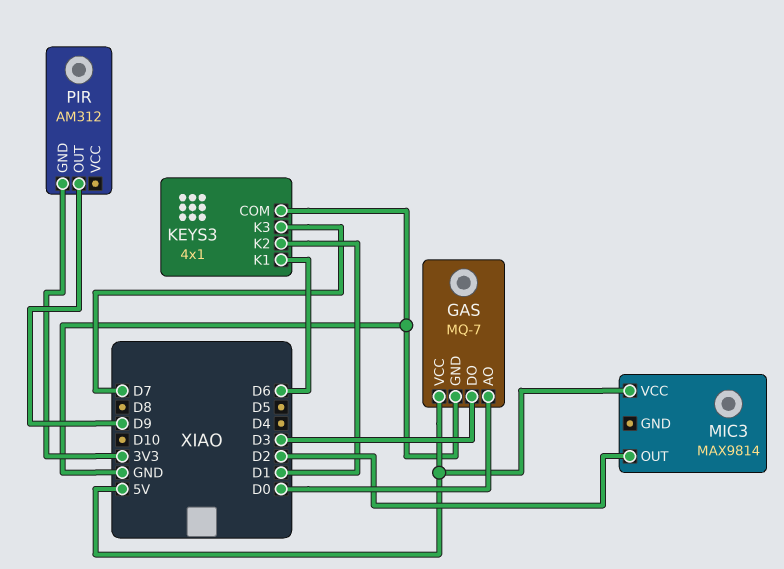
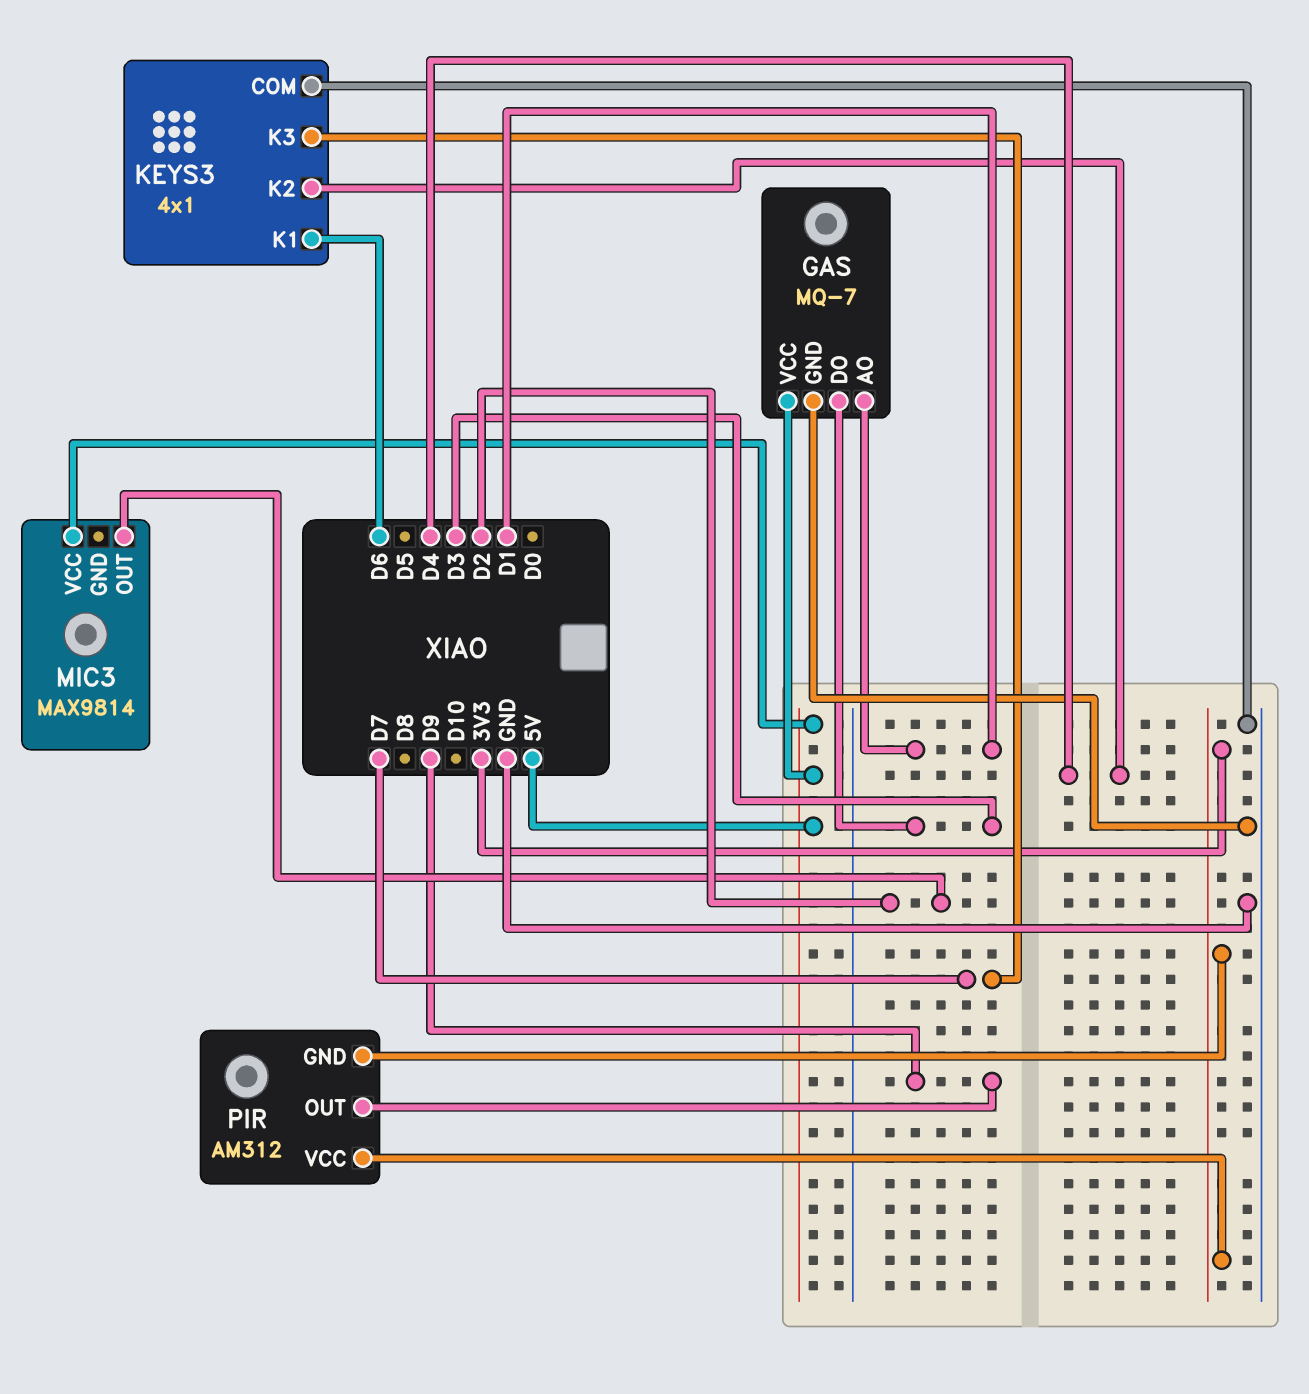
GAS pin AO: D0 -> D1
KEYS3 pin K2: D1 -> D4
PIR pin VCC: none -> 3V3

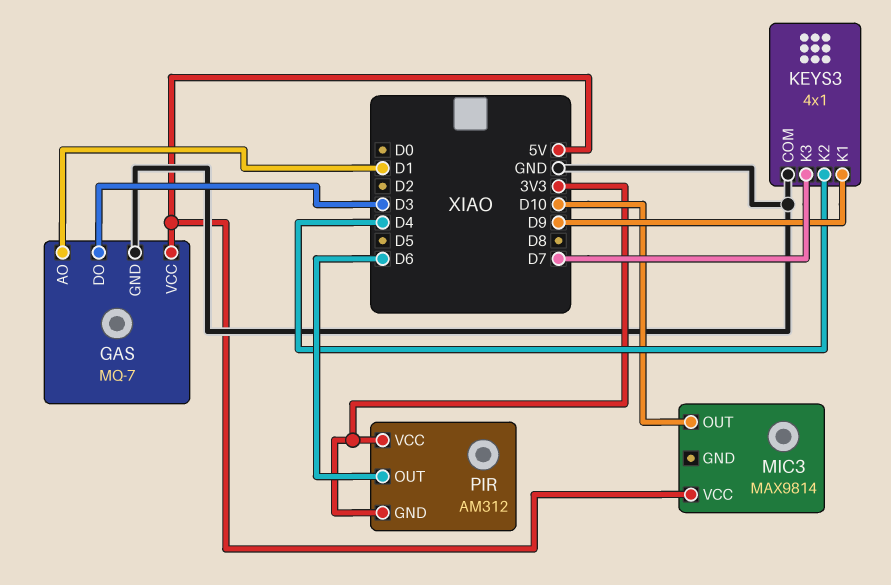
KEYS3 pin K1: D6 -> D9
MIC3 pin OUT: D2 -> D10
PIR pin OUT: D9 -> D6

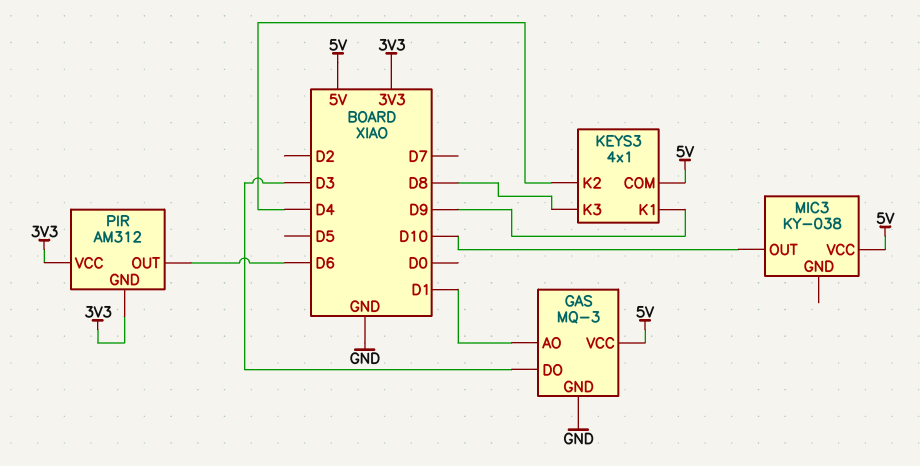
GAS: MQ-7 -> MQ-3
KEYS3 pin COM: GND -> 5V
KEYS3 pin K3: D7 -> D8
MIC3: MAX9814 -> KY-038

